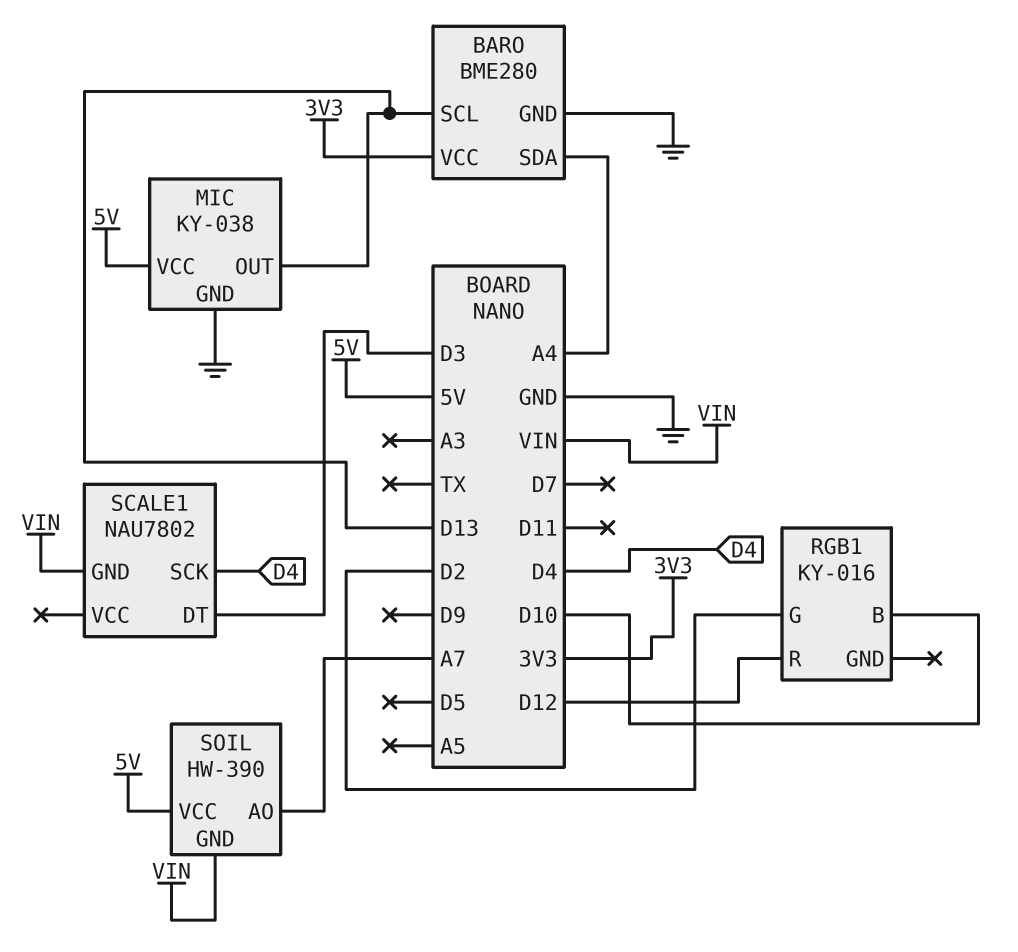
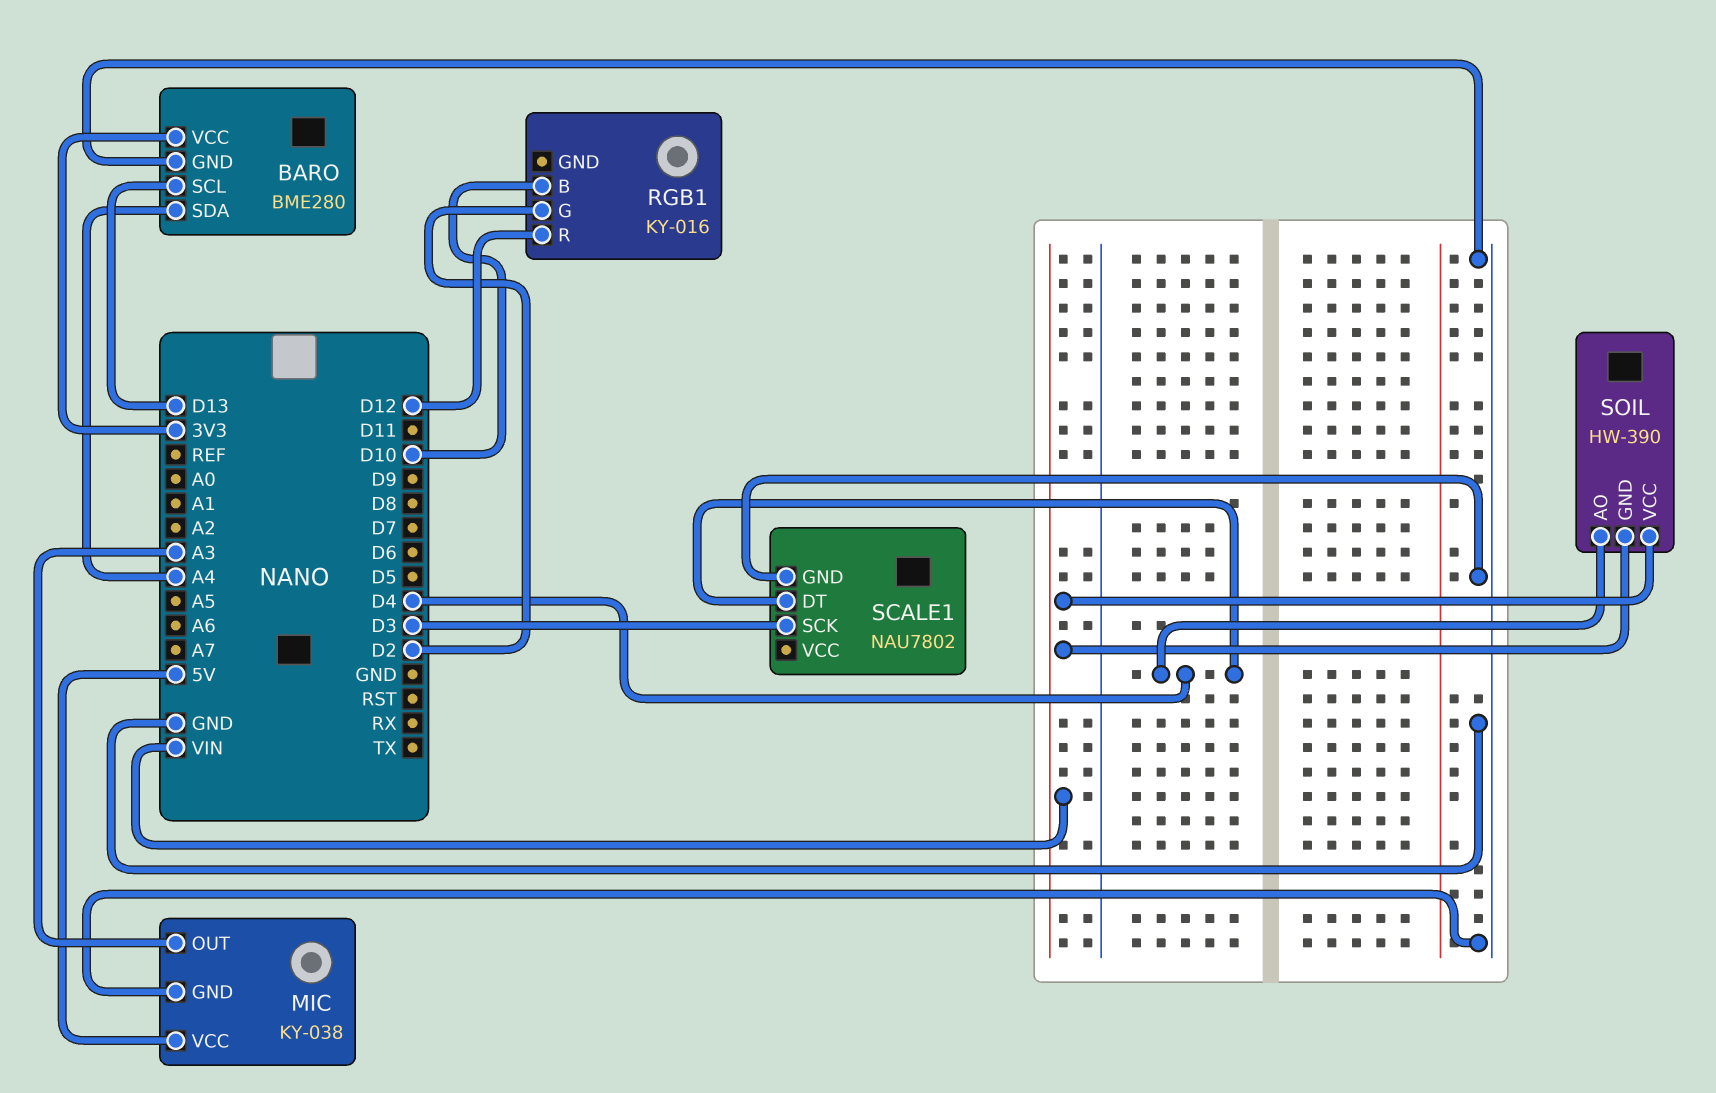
MIC pin OUT: D13 -> A3
SCALE1 pin DT: D3 -> D4
SCALE1 pin GND: VIN -> GND
SCALE1 pin SCK: D4 -> D3
SOIL pin AO: A7 -> D4
SOIL pin VCC: 5V -> VIN

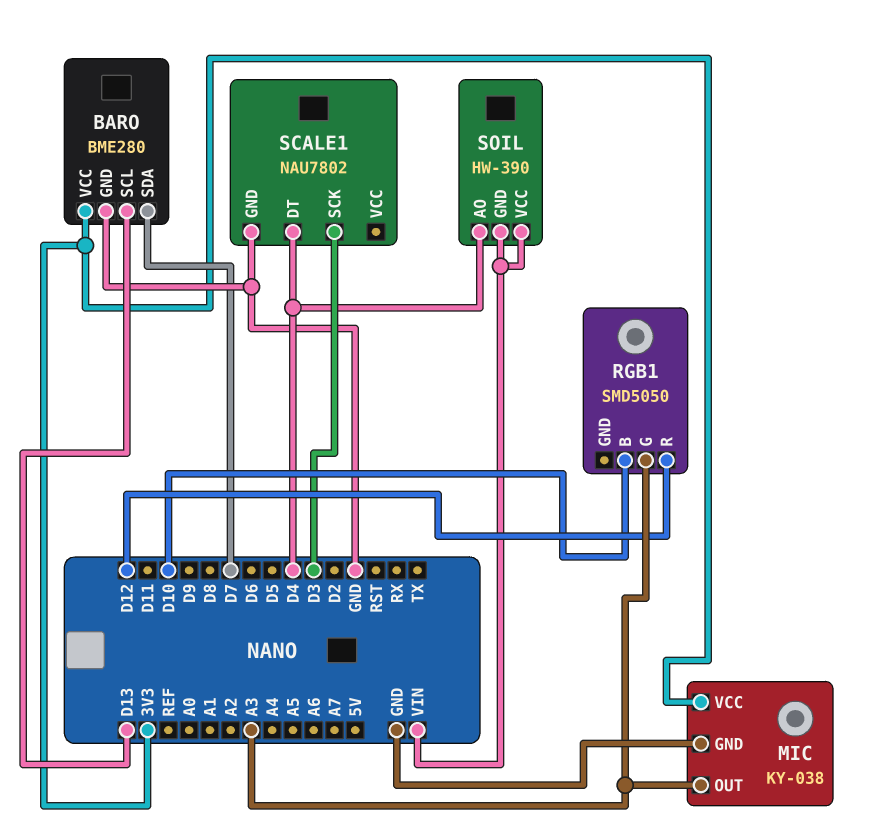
BARO pin SDA: A4 -> D7
MIC pin VCC: 5V -> 3V3
RGB1: KY-016 -> SMD5050
RGB1 pin G: D2 -> A3

